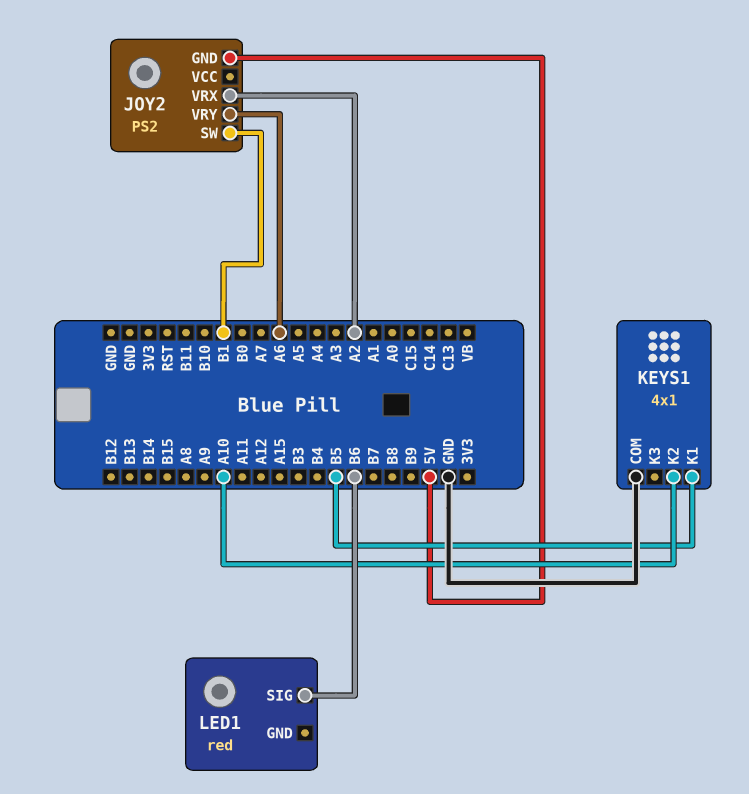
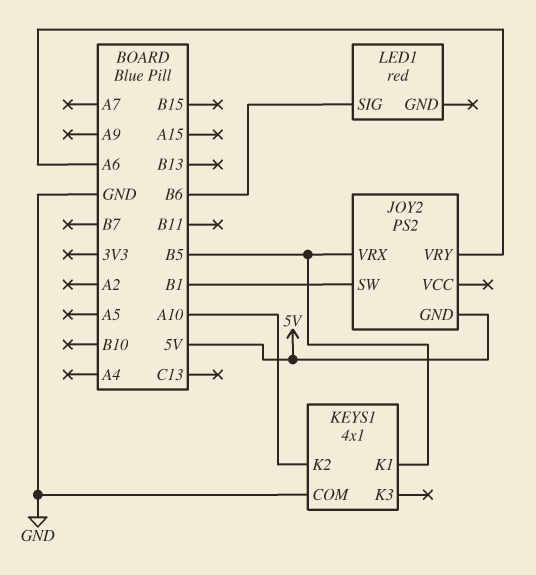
JOY2 pin VRX: A2 -> B5

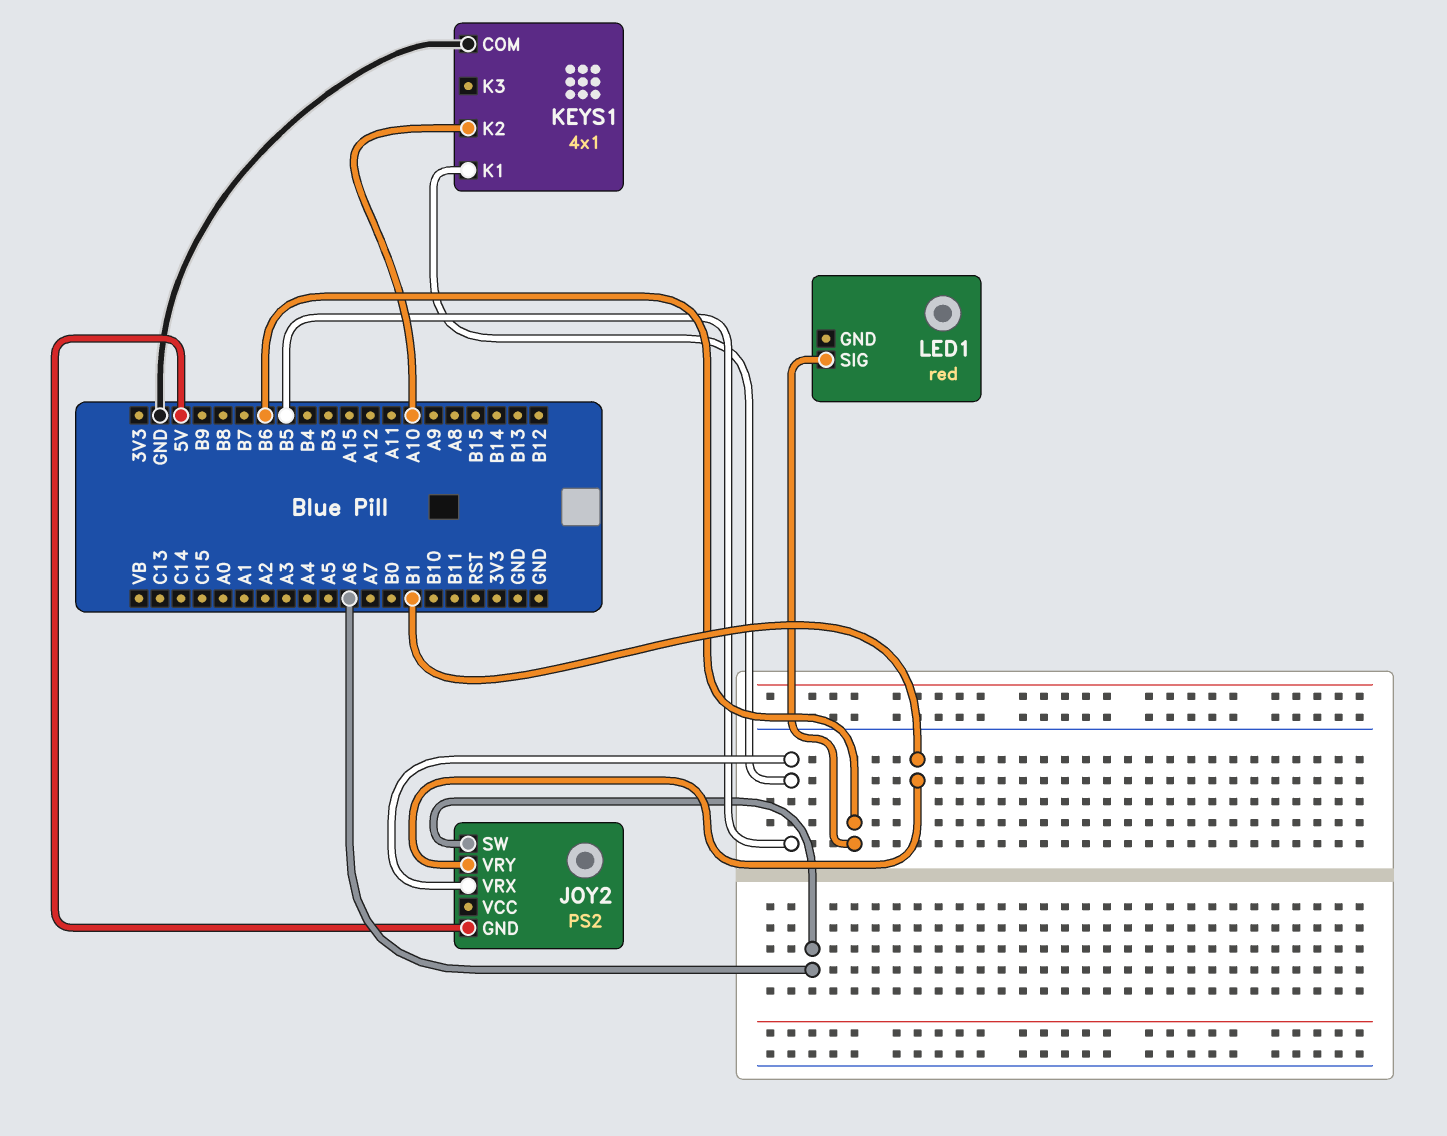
JOY2 pin SW: B1 -> A6
JOY2 pin VRY: A6 -> B1

